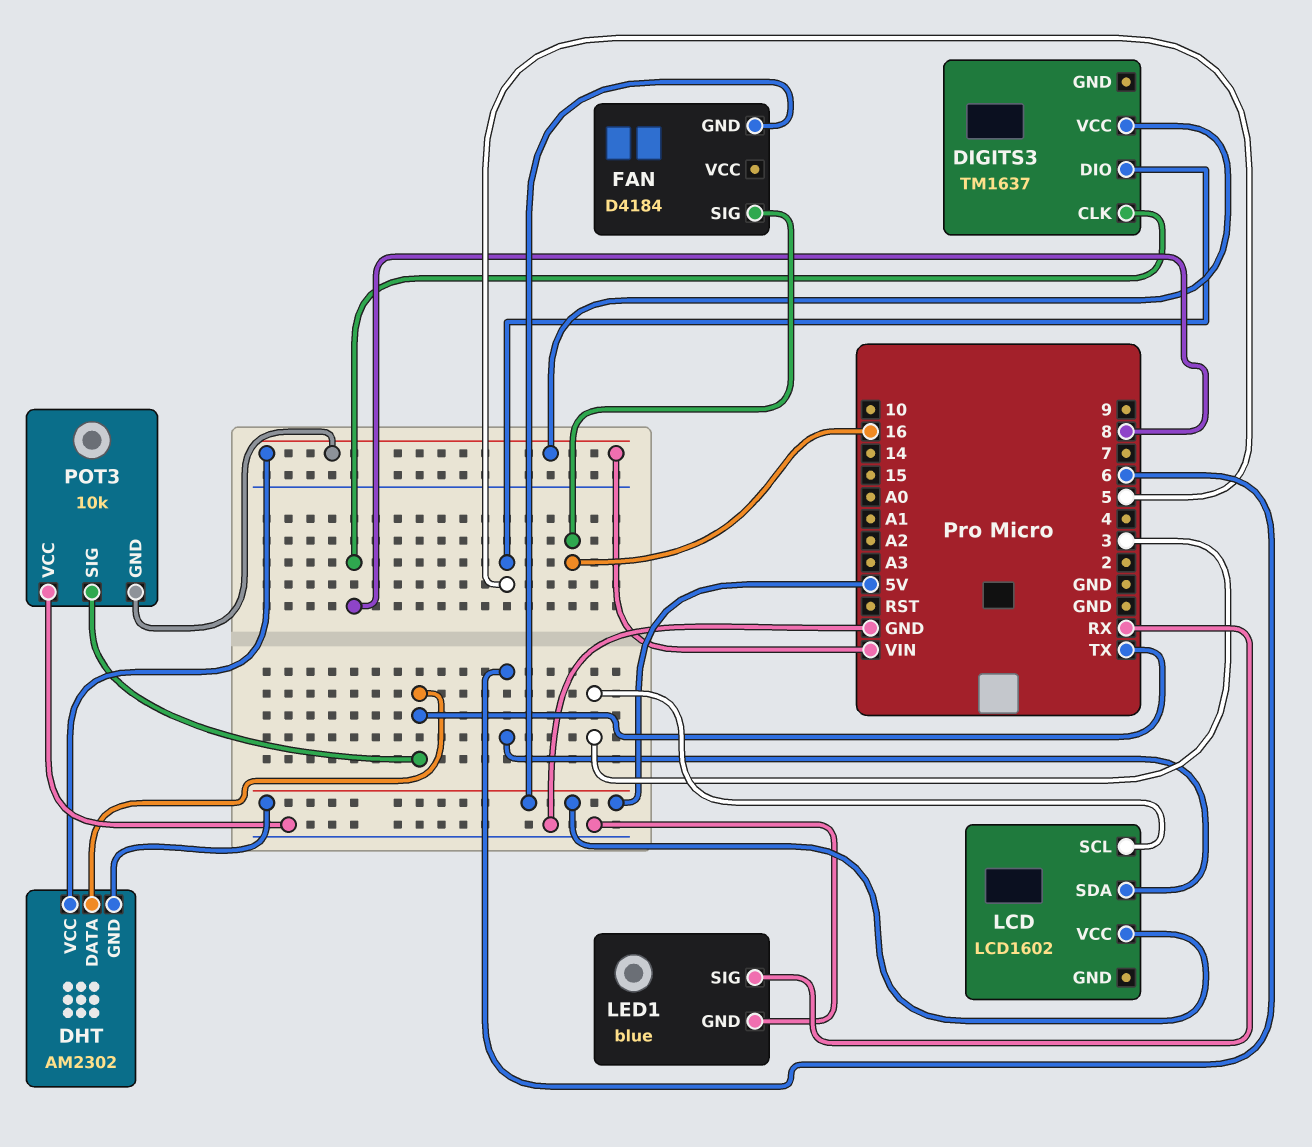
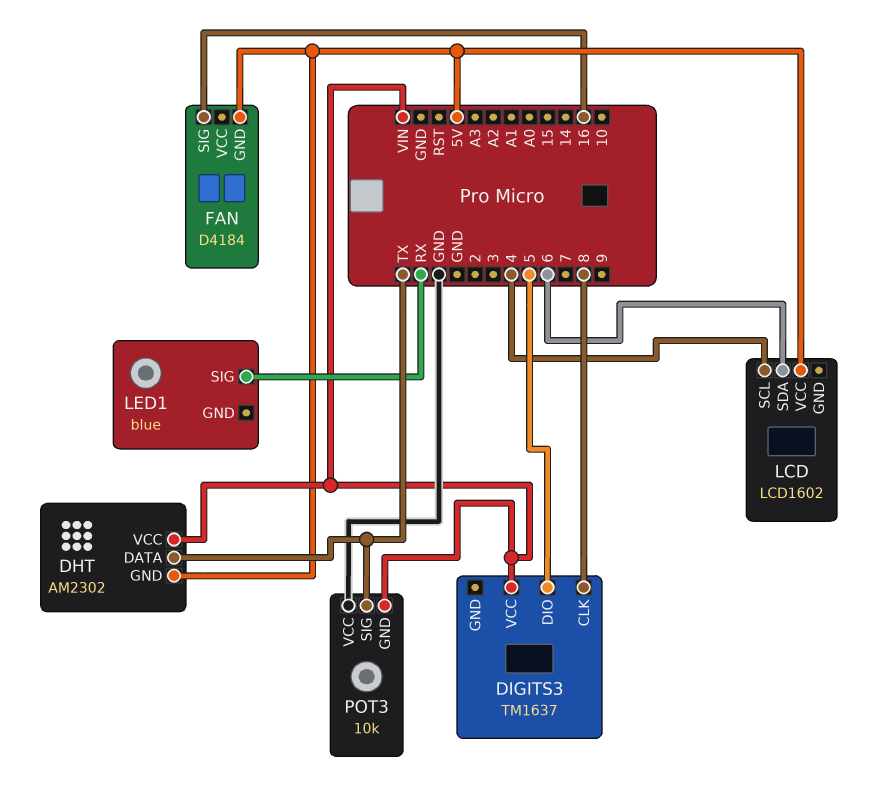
LCD pin SCL: 3 -> 4
LED1 pin GND: GND -> none

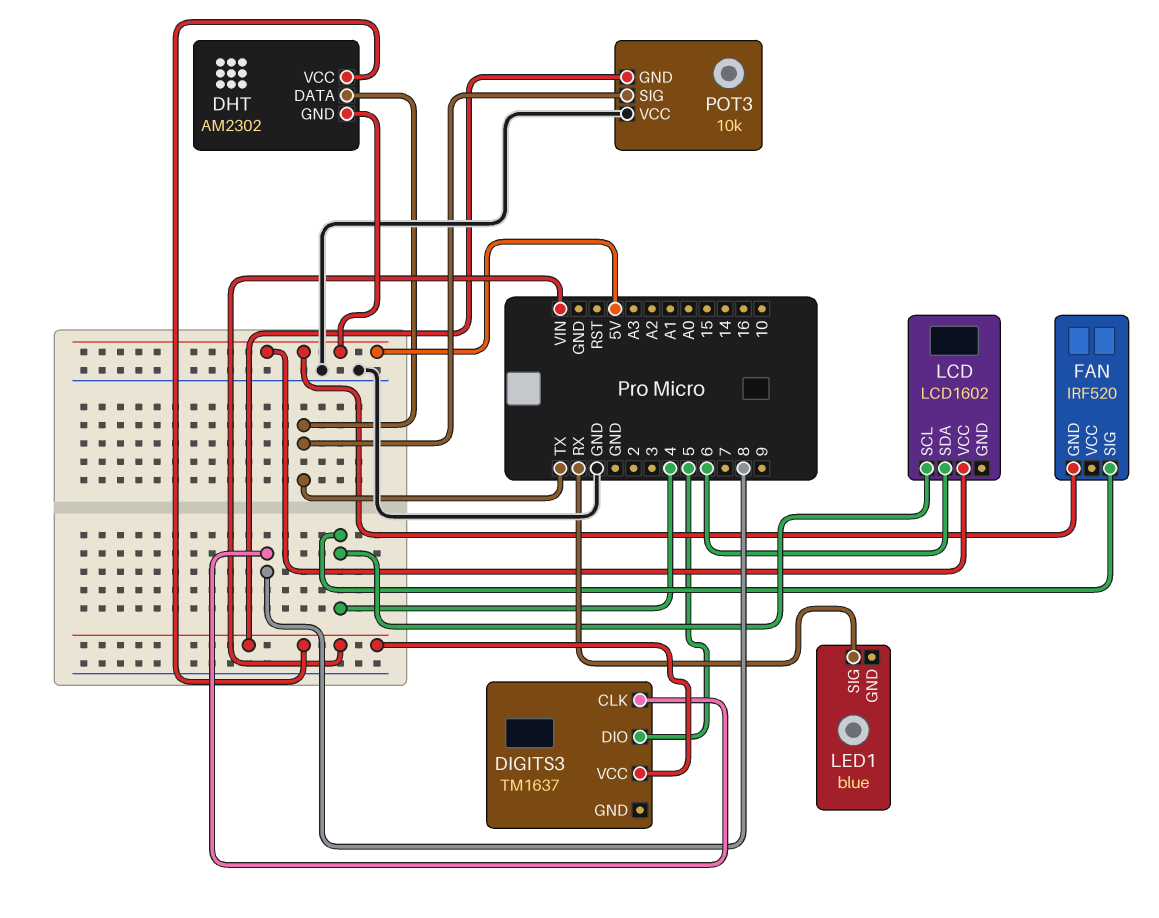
FAN: D4184 -> IRF520
FAN pin SIG: 16 -> 4

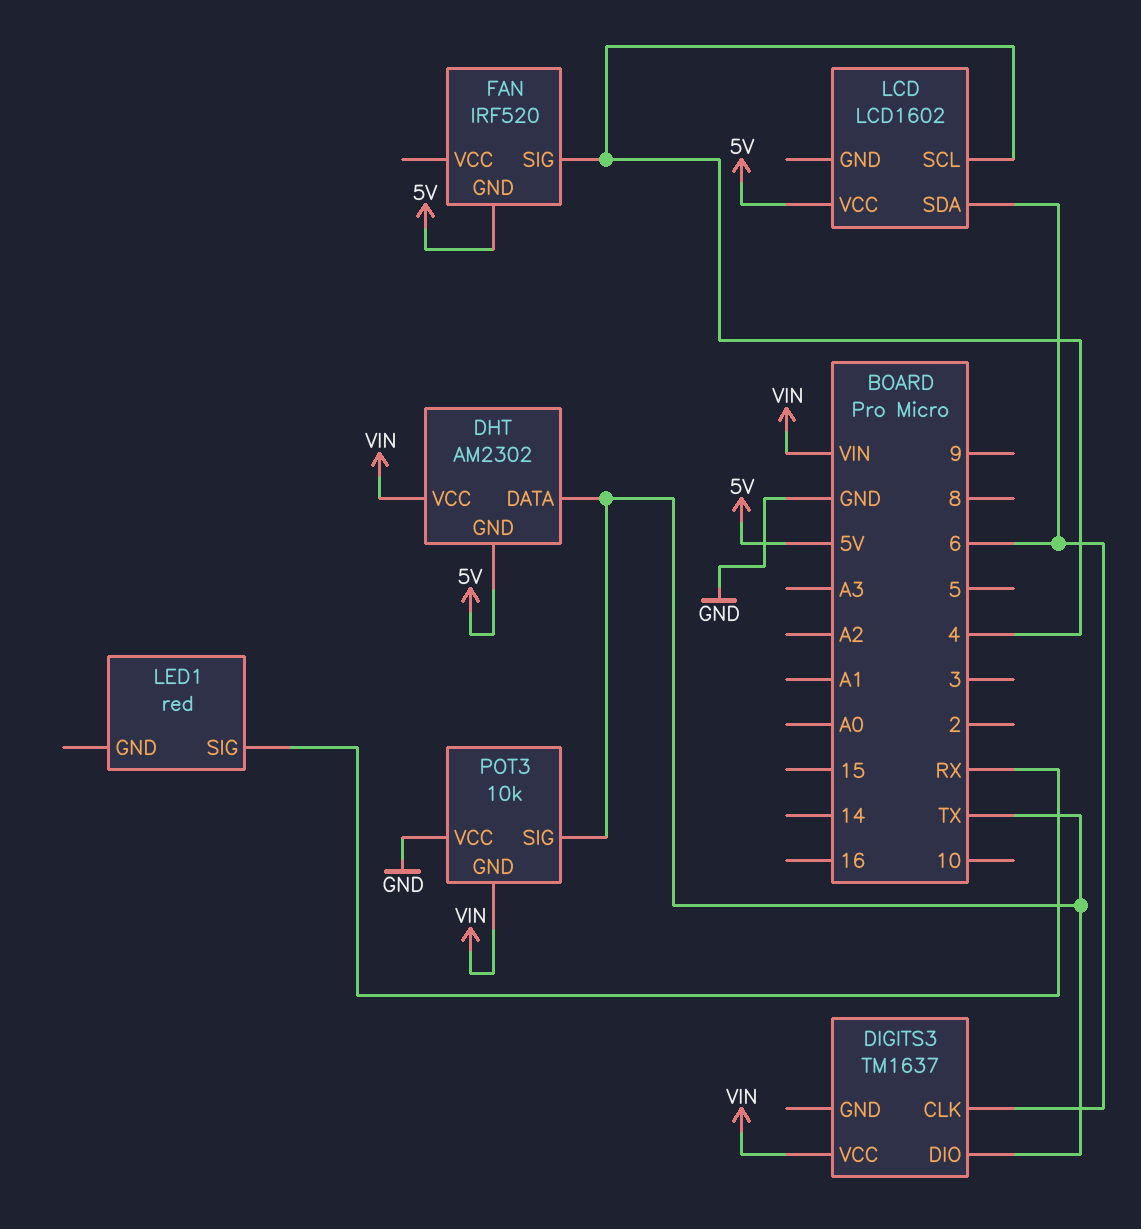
DIGITS3 pin CLK: 8 -> 6
DIGITS3 pin DIO: 5 -> TX
LED1: blue -> red

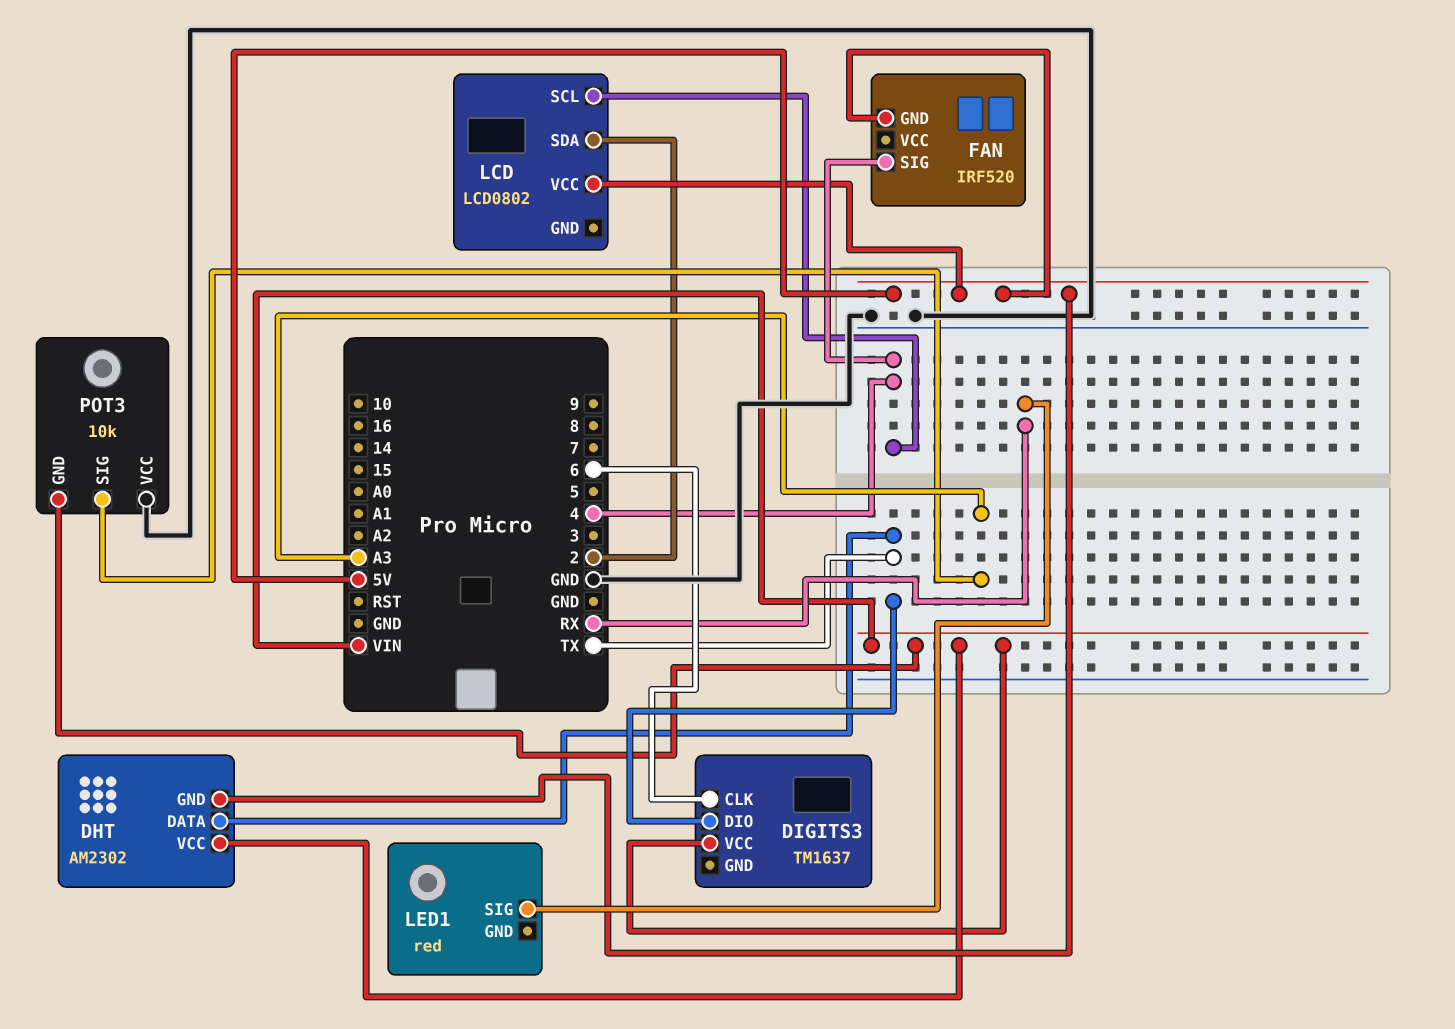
LCD: LCD1602 -> LCD0802
LCD pin SDA: 6 -> 2
POT3 pin SIG: TX -> A3

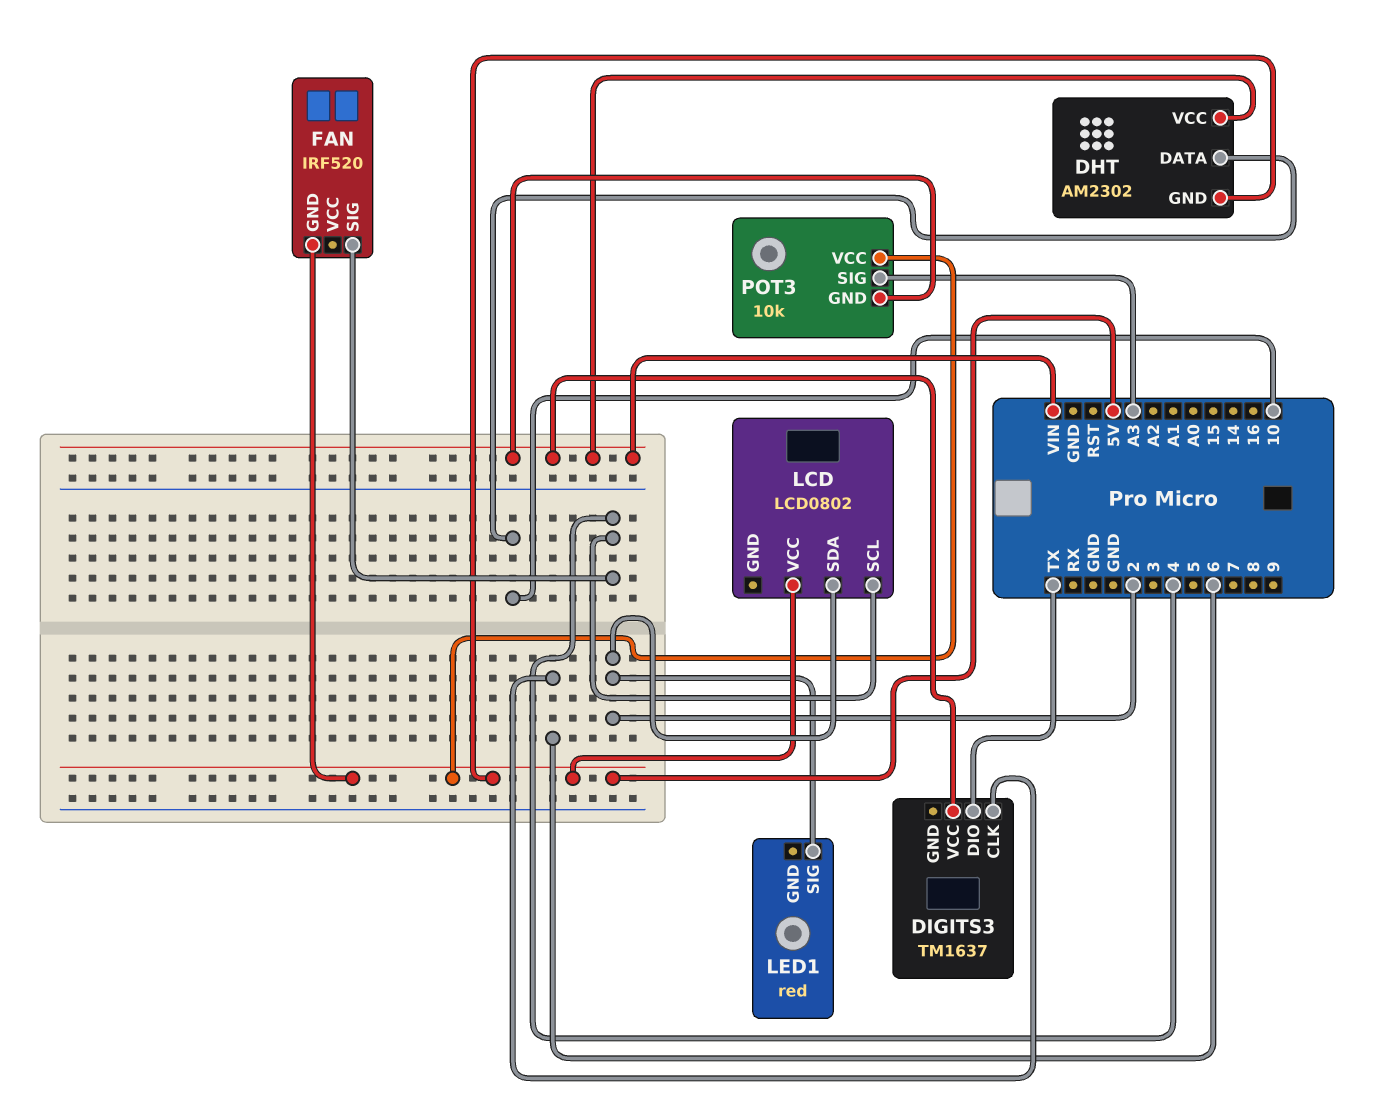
DHT pin DATA: TX -> 10
LED1 pin SIG: RX -> 2
POT3 pin VCC: GND -> 5V

